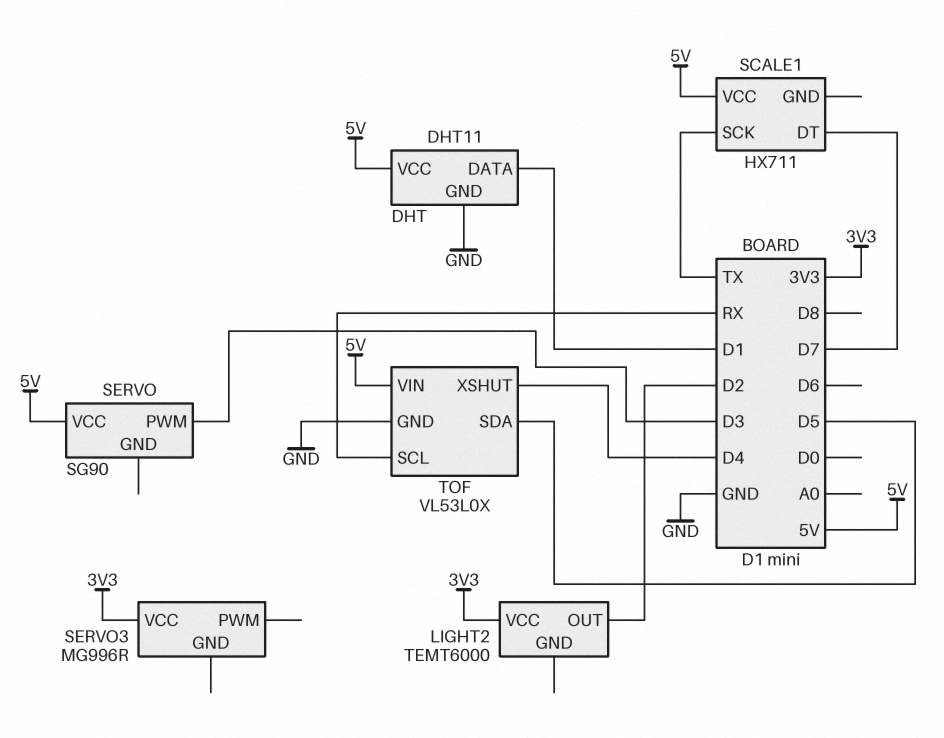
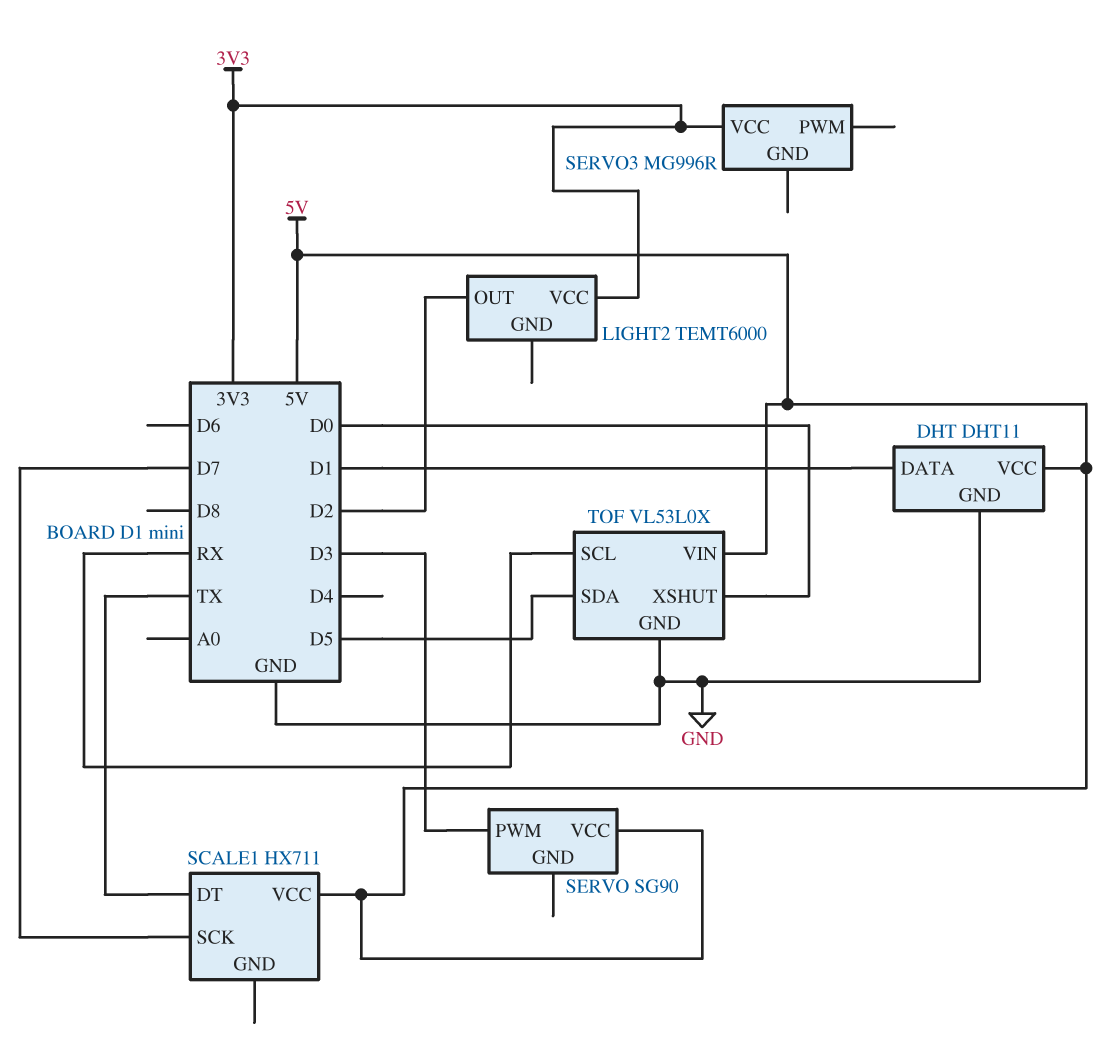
SCALE1 pin DT: D7 -> TX
SCALE1 pin SCK: TX -> D7
TOF pin XSHUT: D4 -> D0

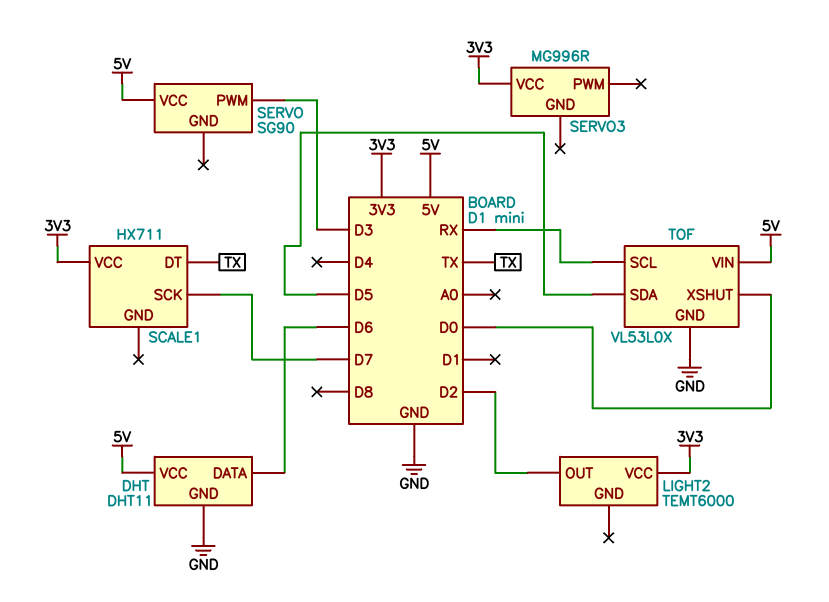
DHT pin DATA: D1 -> D6
SCALE1 pin VCC: 5V -> 3V3

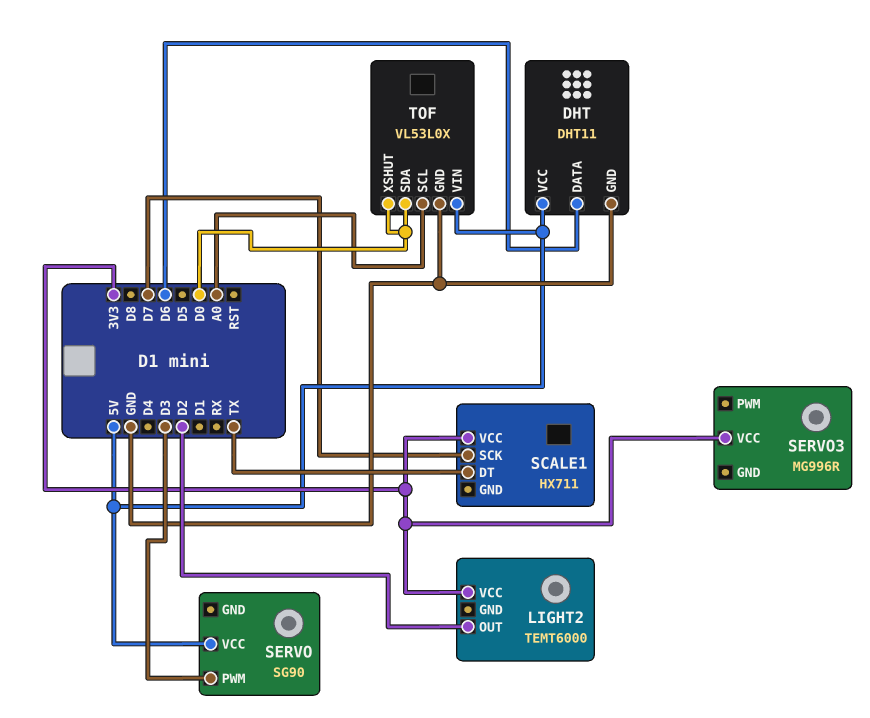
TOF pin SCL: RX -> A0
TOF pin SDA: D5 -> D0

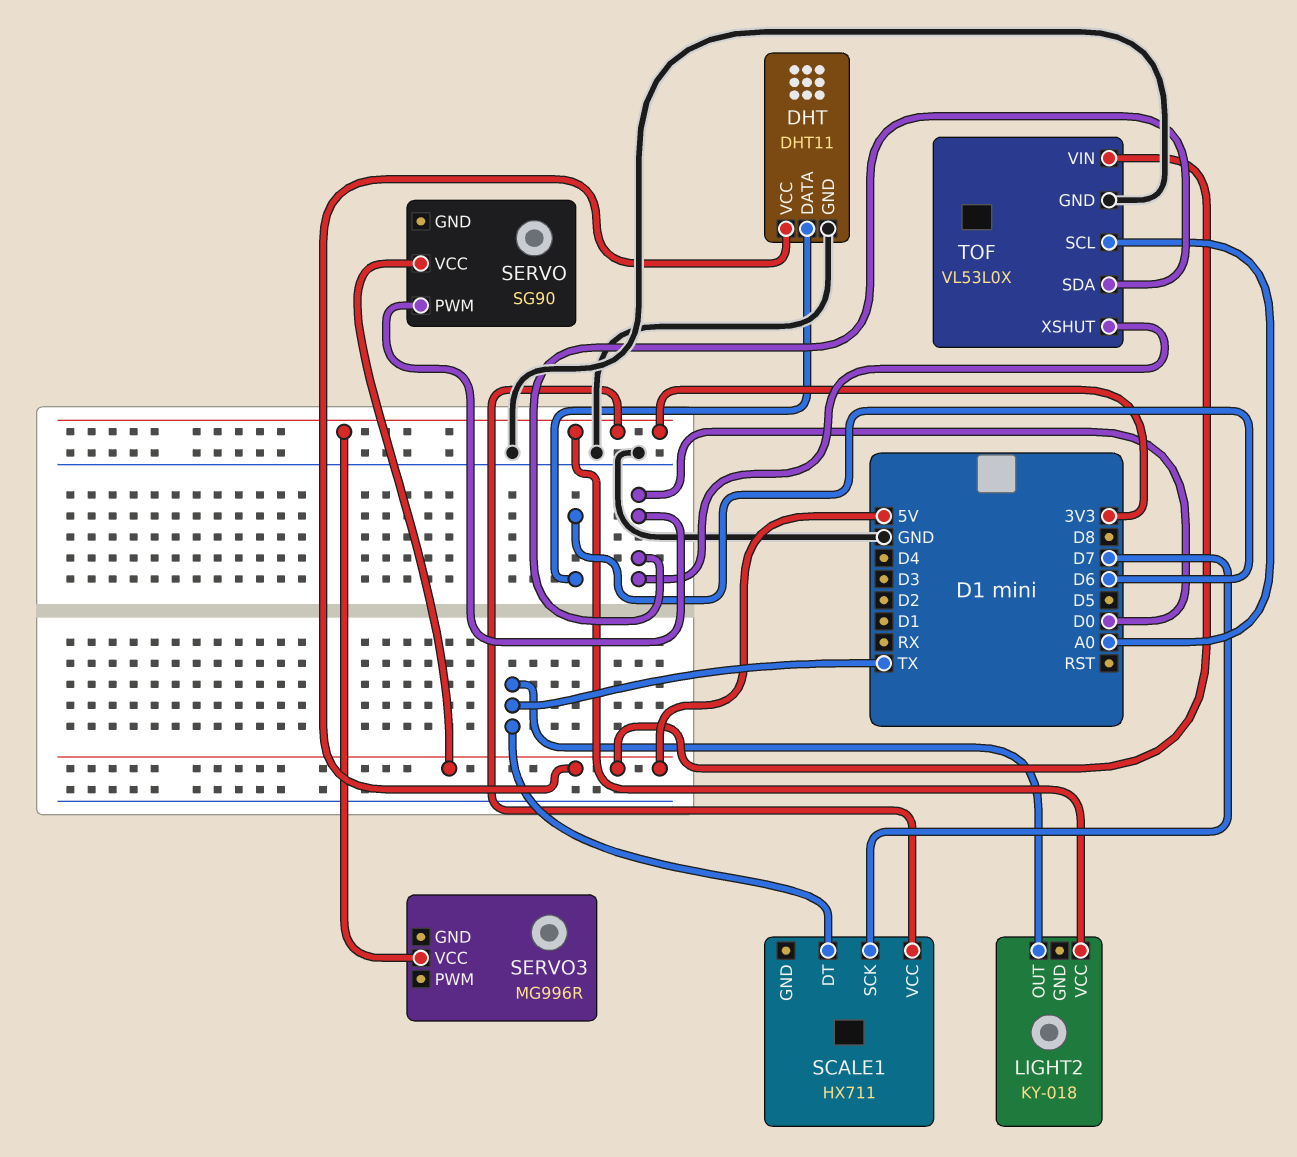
LIGHT2: TEMT6000 -> KY-018
LIGHT2 pin OUT: D2 -> TX
SERVO pin PWM: D3 -> D0

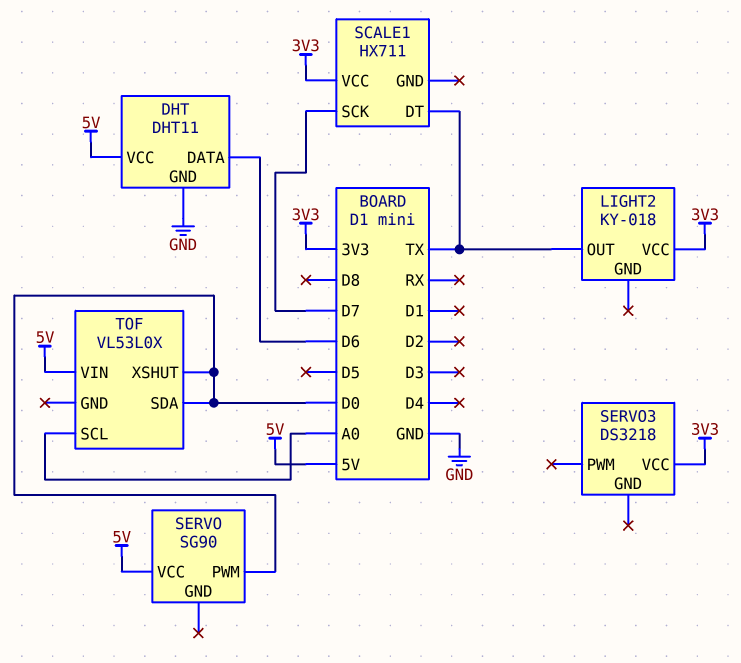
SERVO3: MG996R -> DS3218
TOF pin GND: GND -> none

